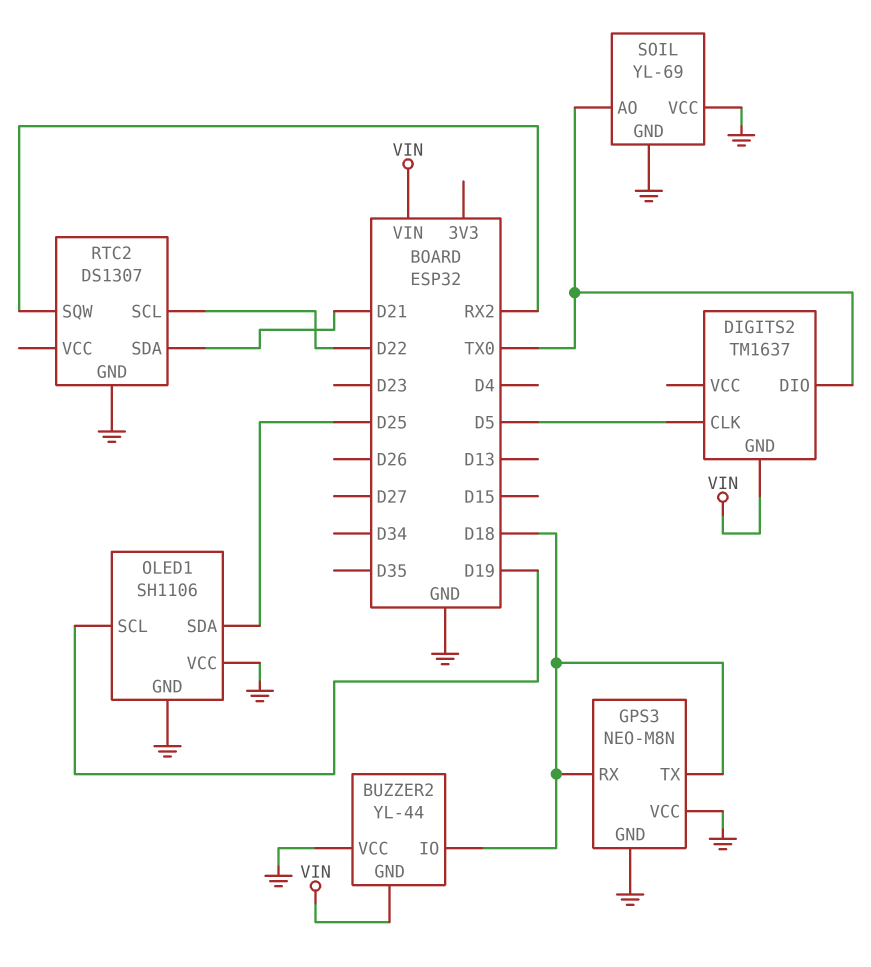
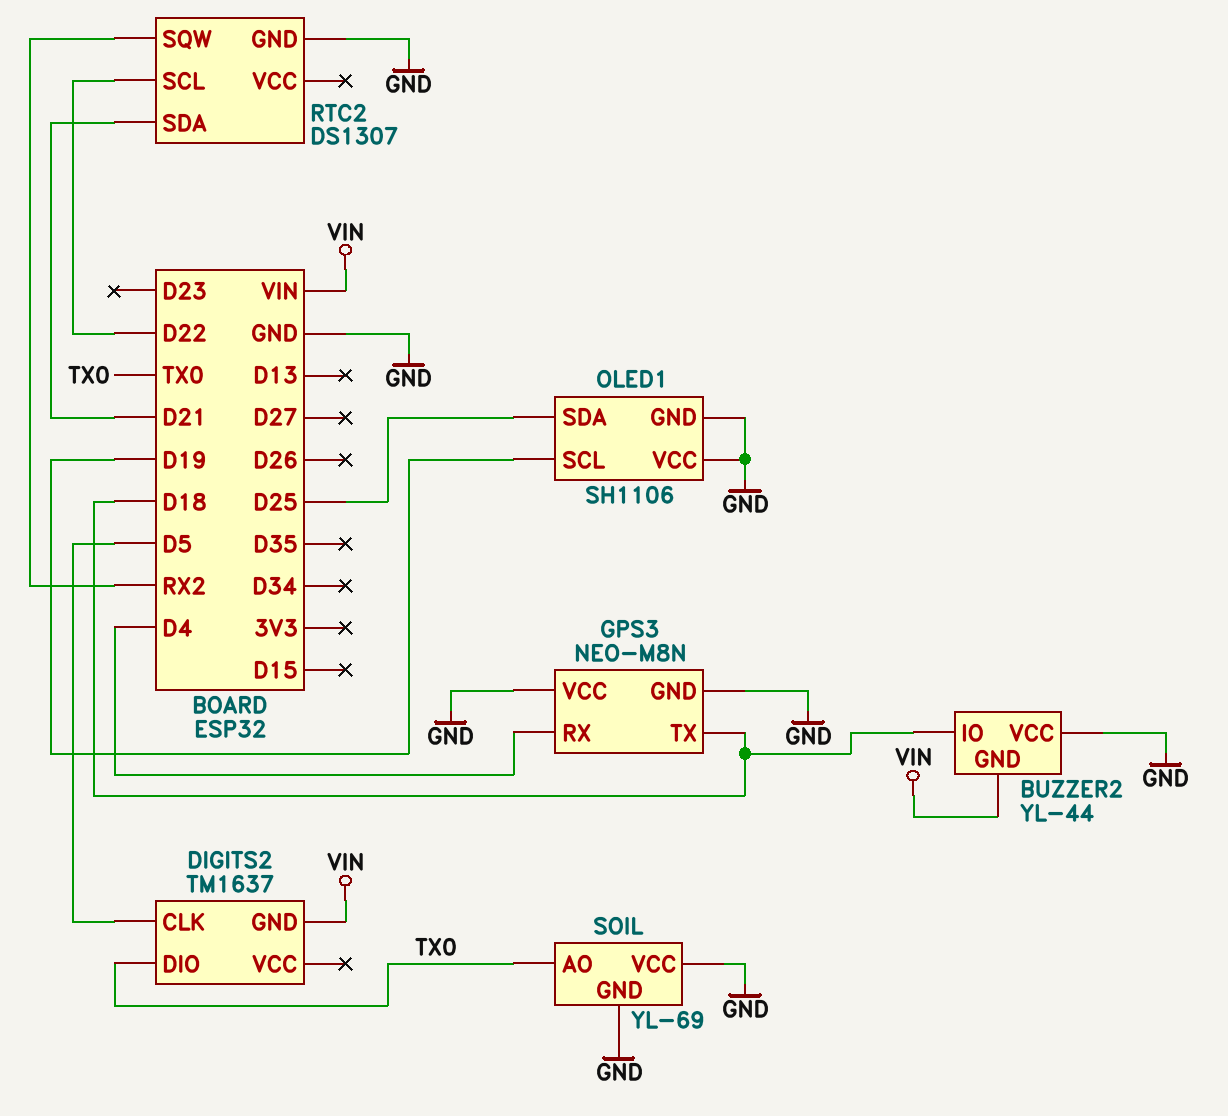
GPS3 pin RX: D18 -> D4

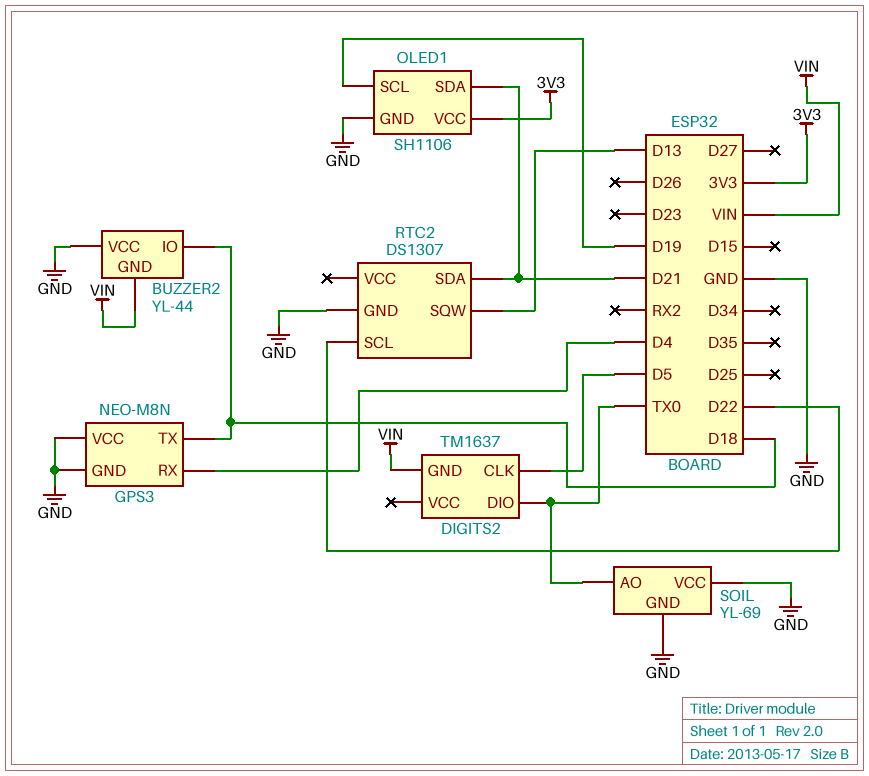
OLED1 pin SDA: D25 -> D21
OLED1 pin VCC: GND -> 3V3
RTC2 pin SQW: RX2 -> D13

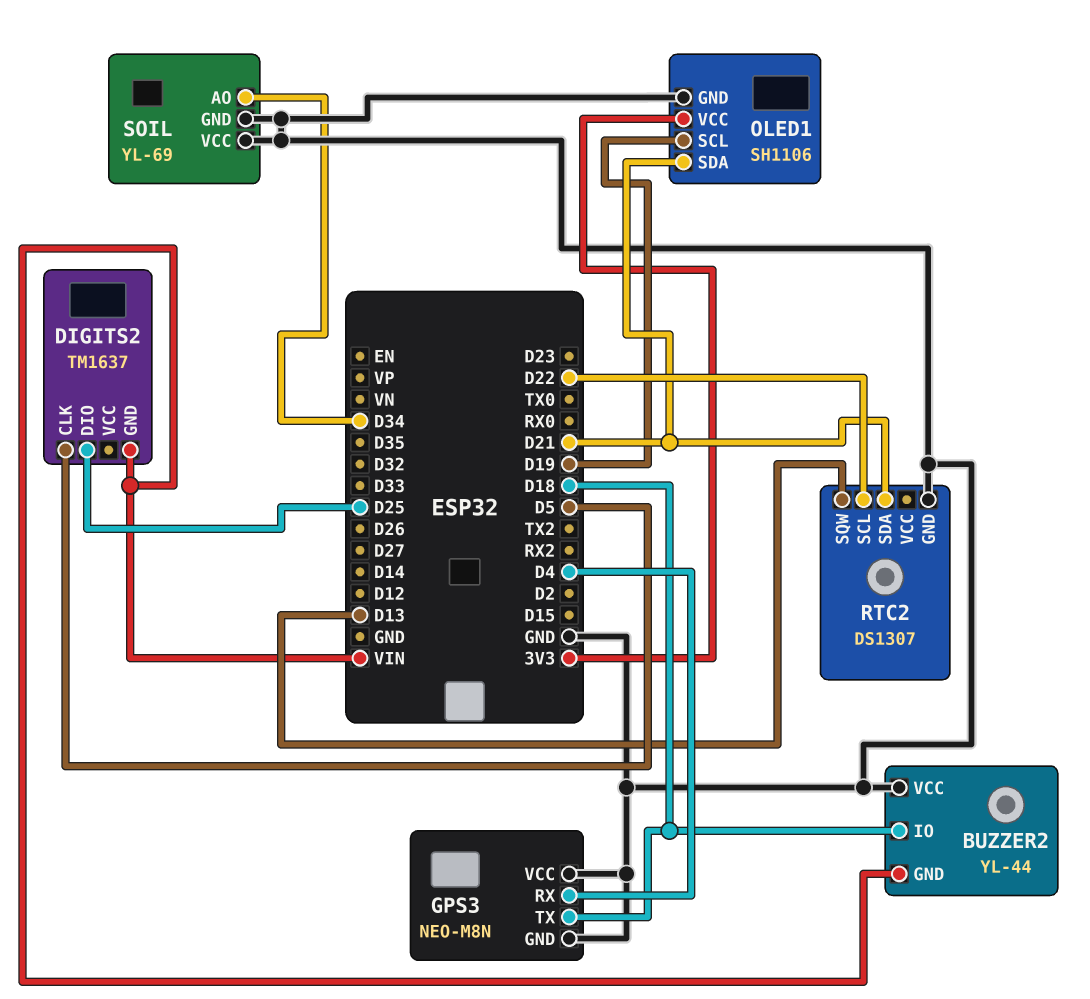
DIGITS2 pin DIO: TX0 -> D25
SOIL pin AO: TX0 -> D34

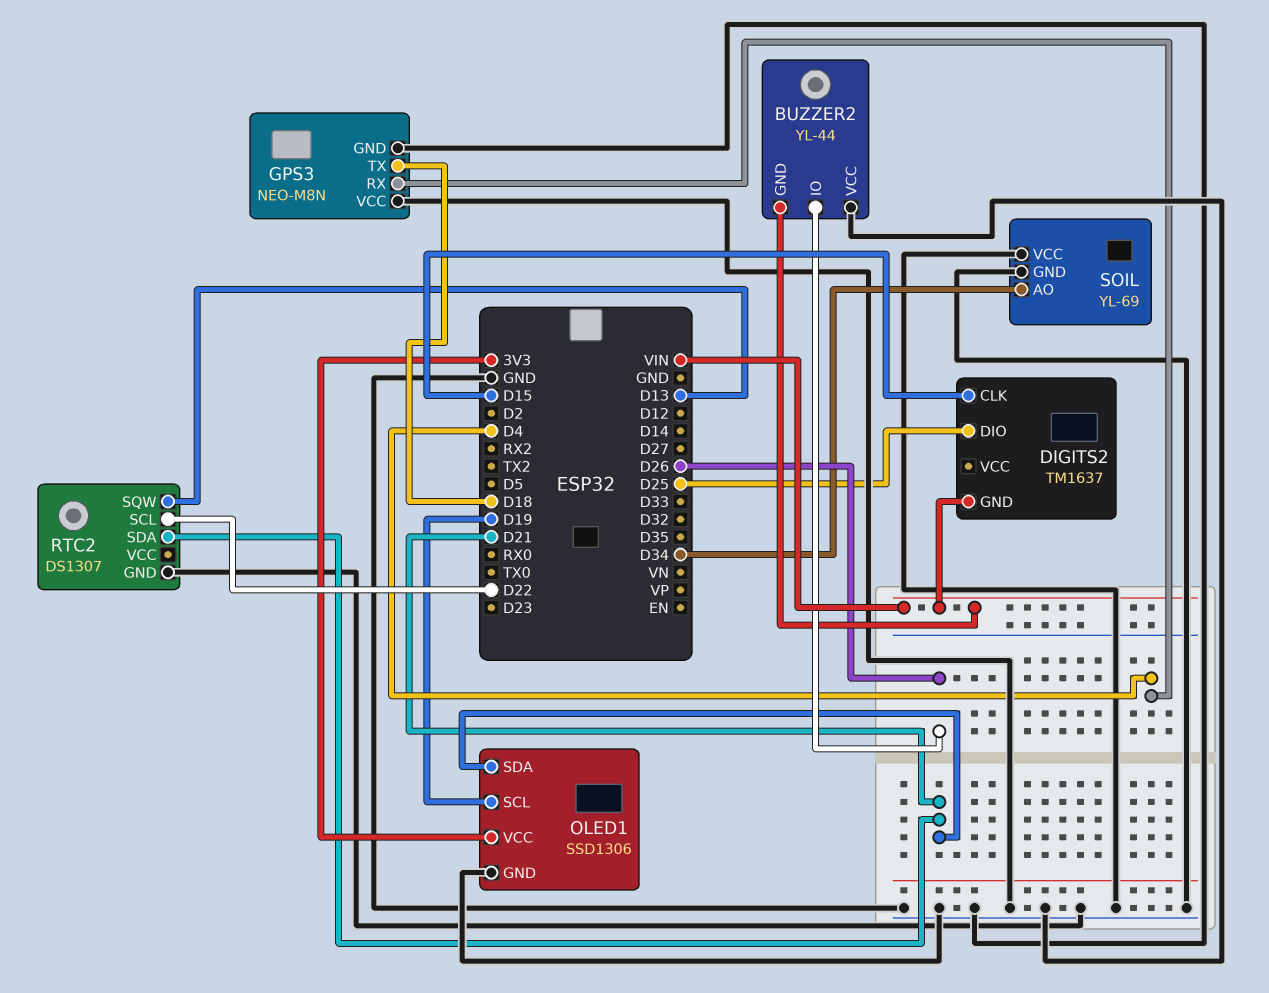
BUZZER2 pin IO: D18 -> D26
DIGITS2 pin CLK: D5 -> D15
OLED1: SH1106 -> SSD1306

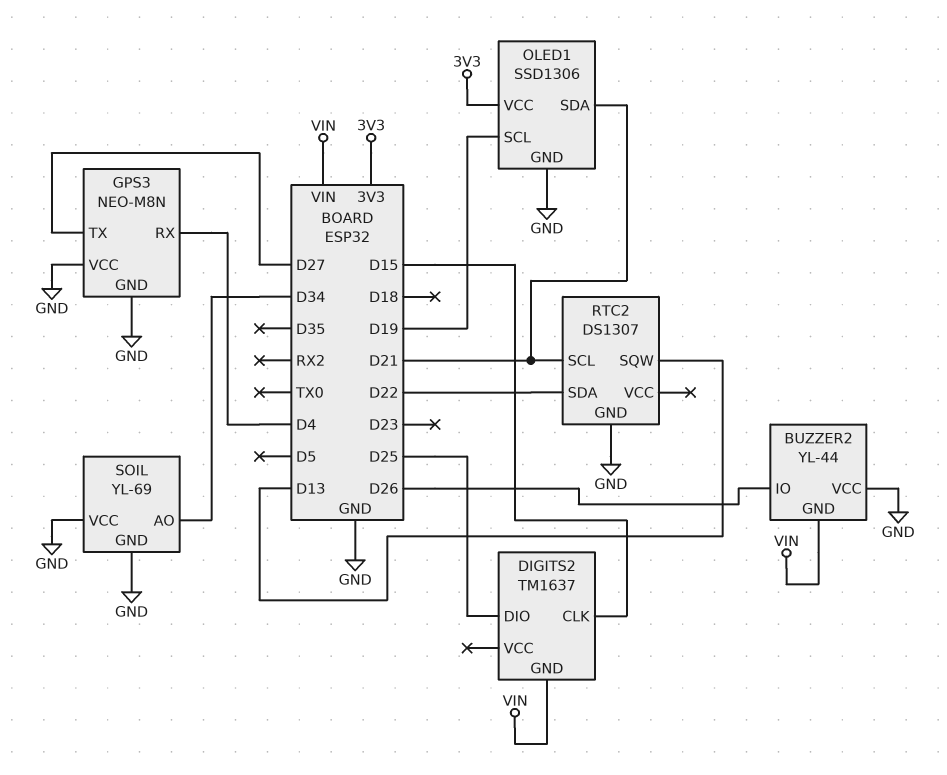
GPS3 pin TX: D18 -> D27
RTC2 pin SCL: D22 -> D21
RTC2 pin SDA: D21 -> D22

